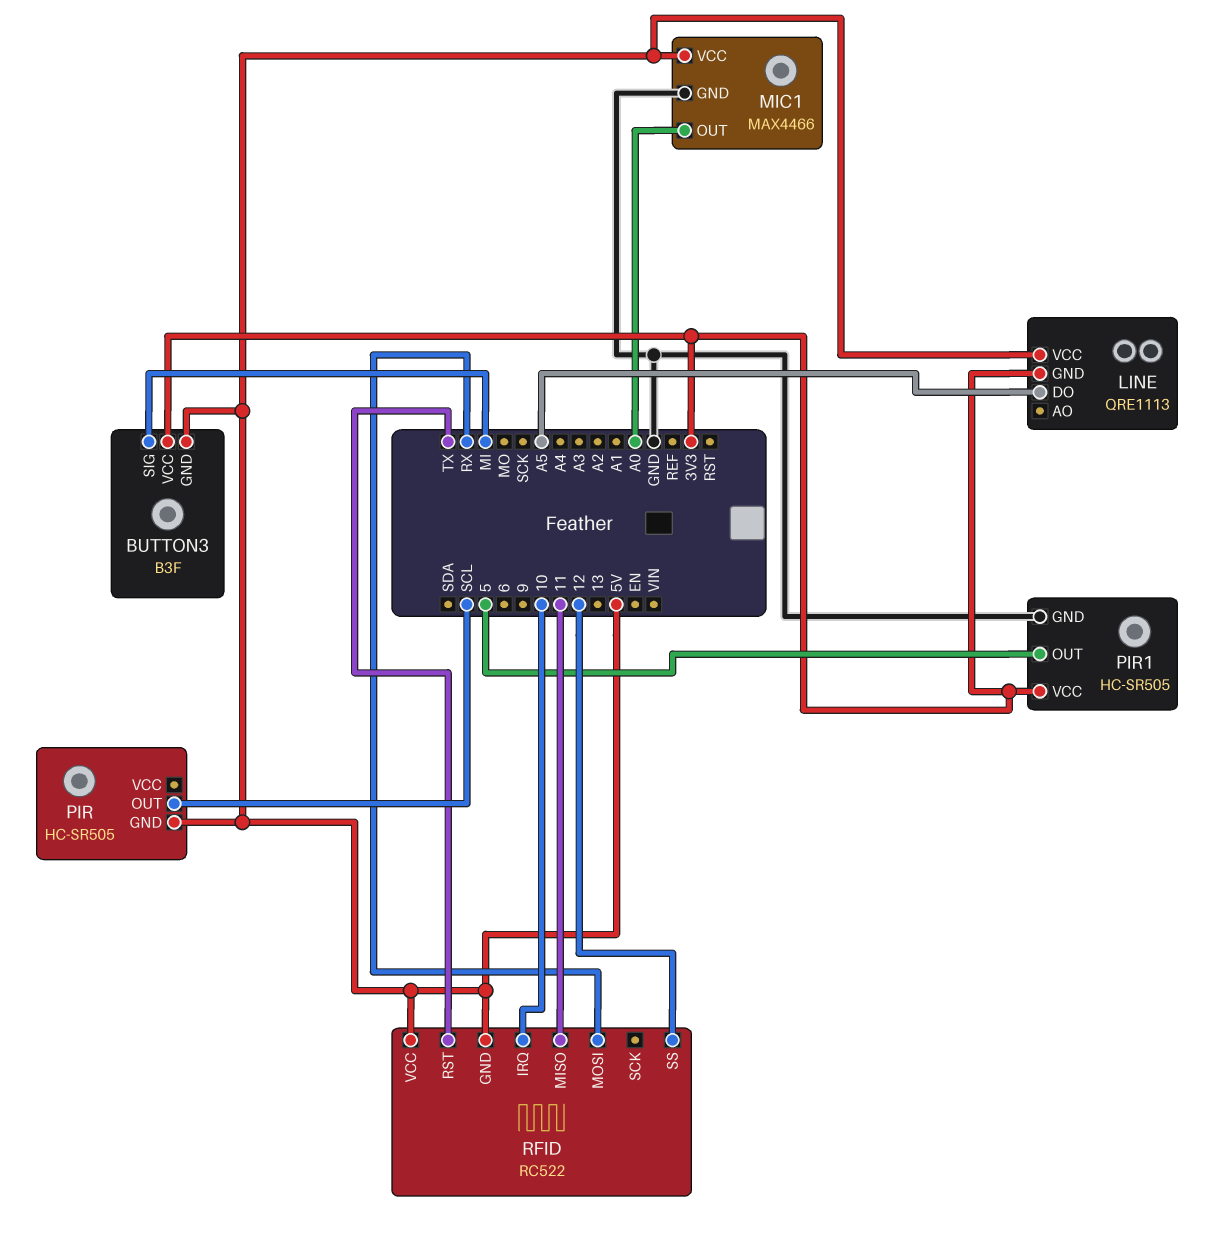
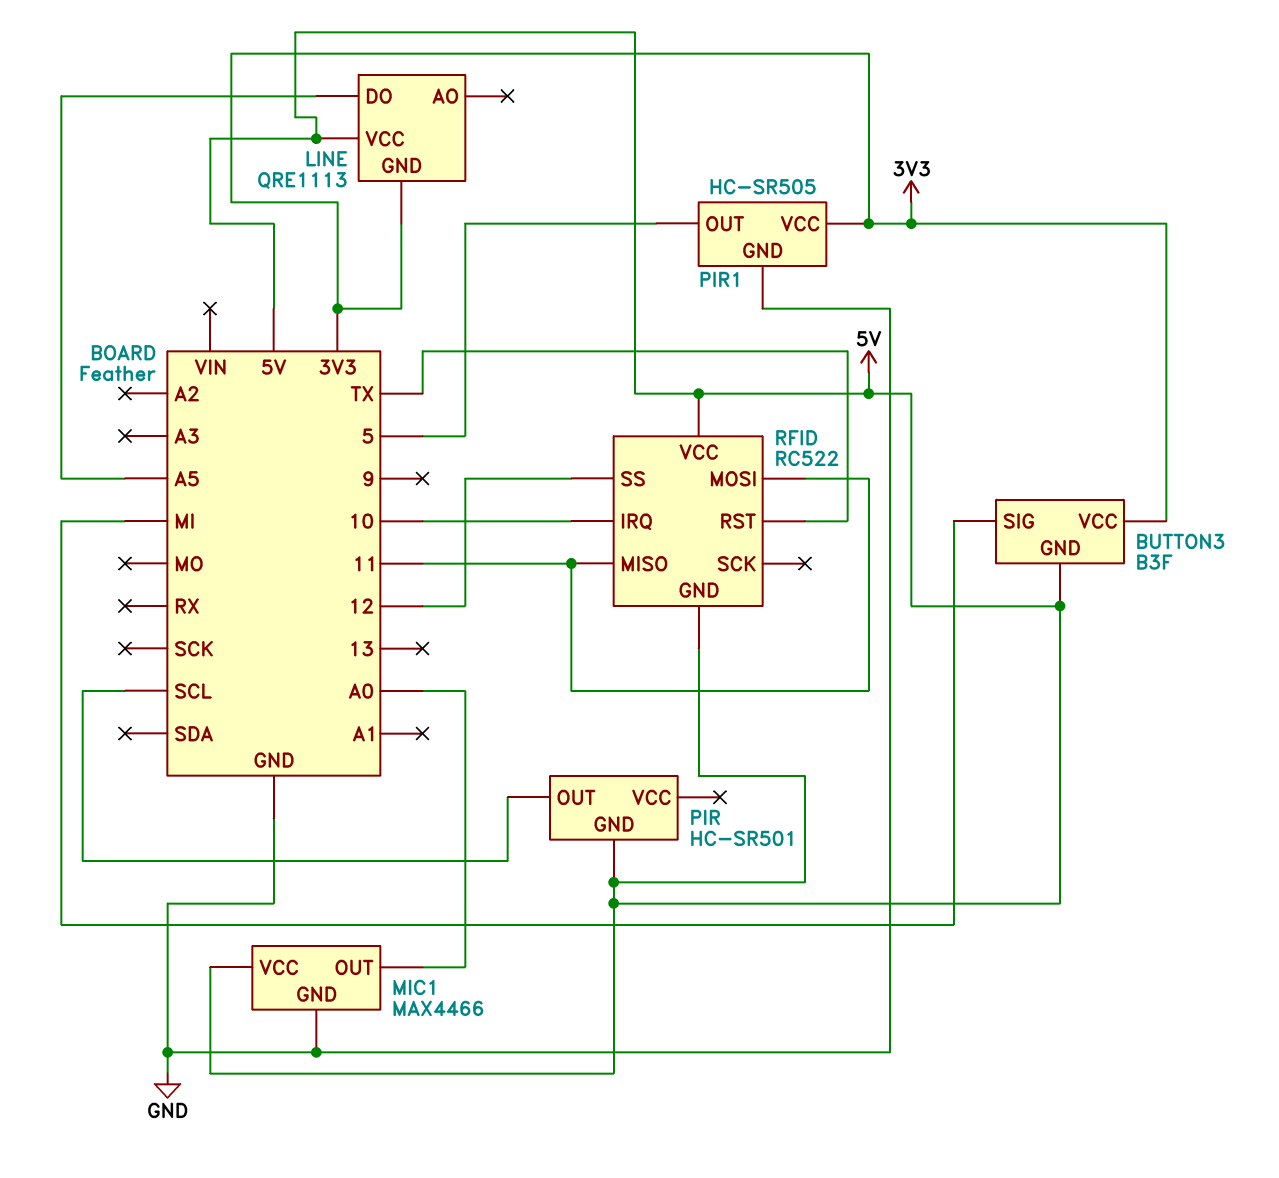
PIR: HC-SR505 -> HC-SR501
RFID pin MOSI: RX -> 11

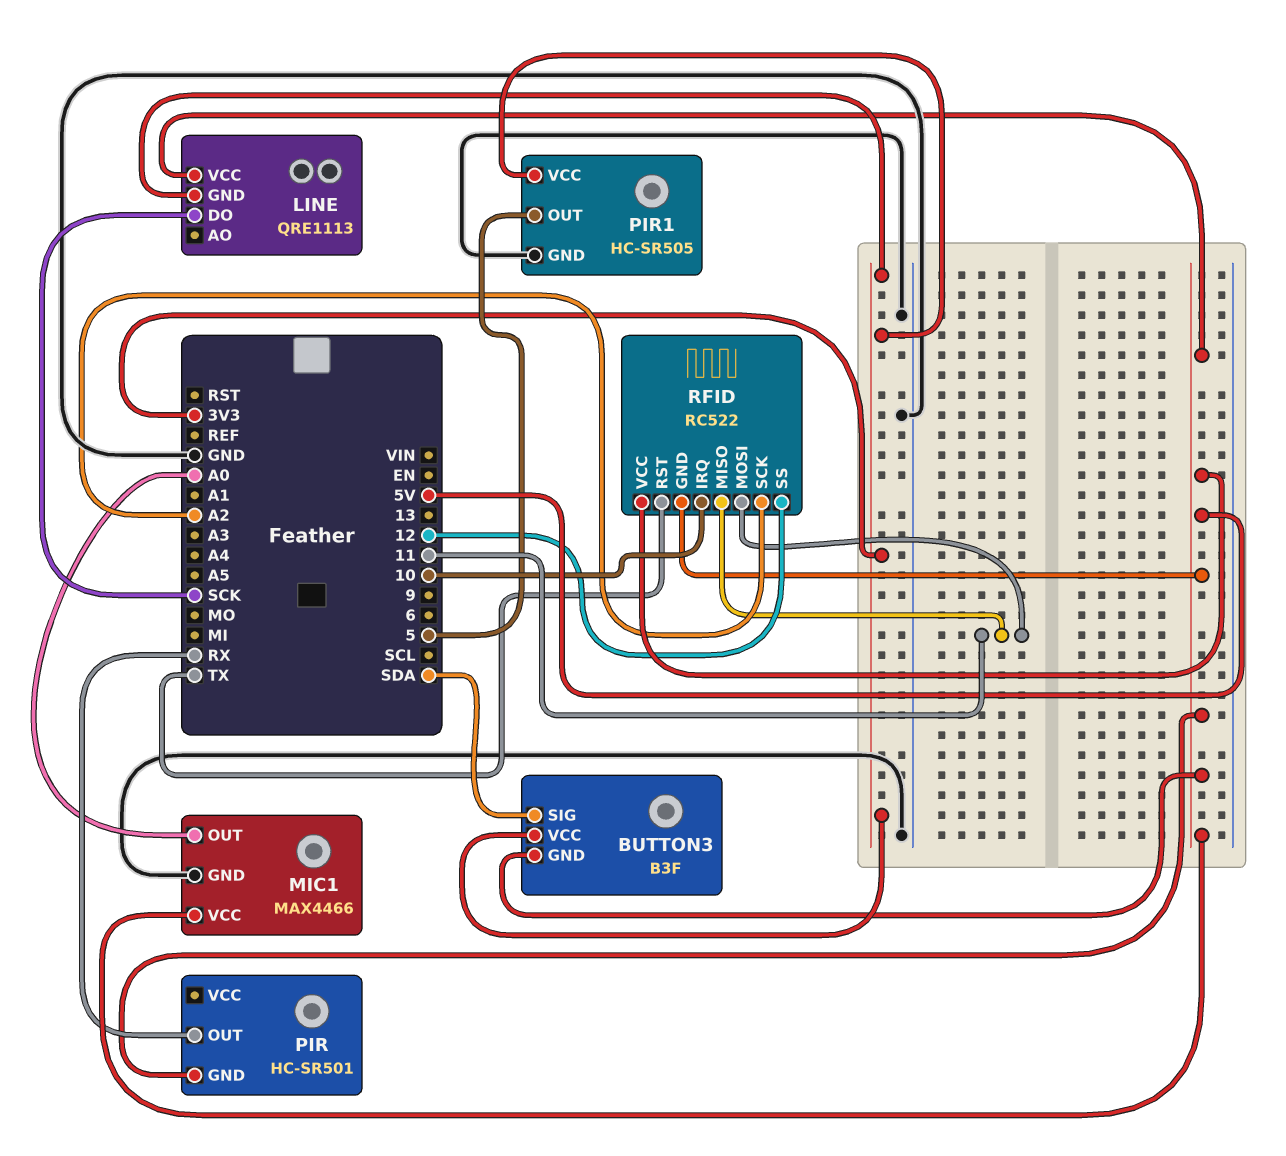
BUTTON3 pin SIG: MI -> SDA
LINE pin DO: A5 -> SCK
PIR pin OUT: SCL -> RX
RFID pin SCK: none -> A2

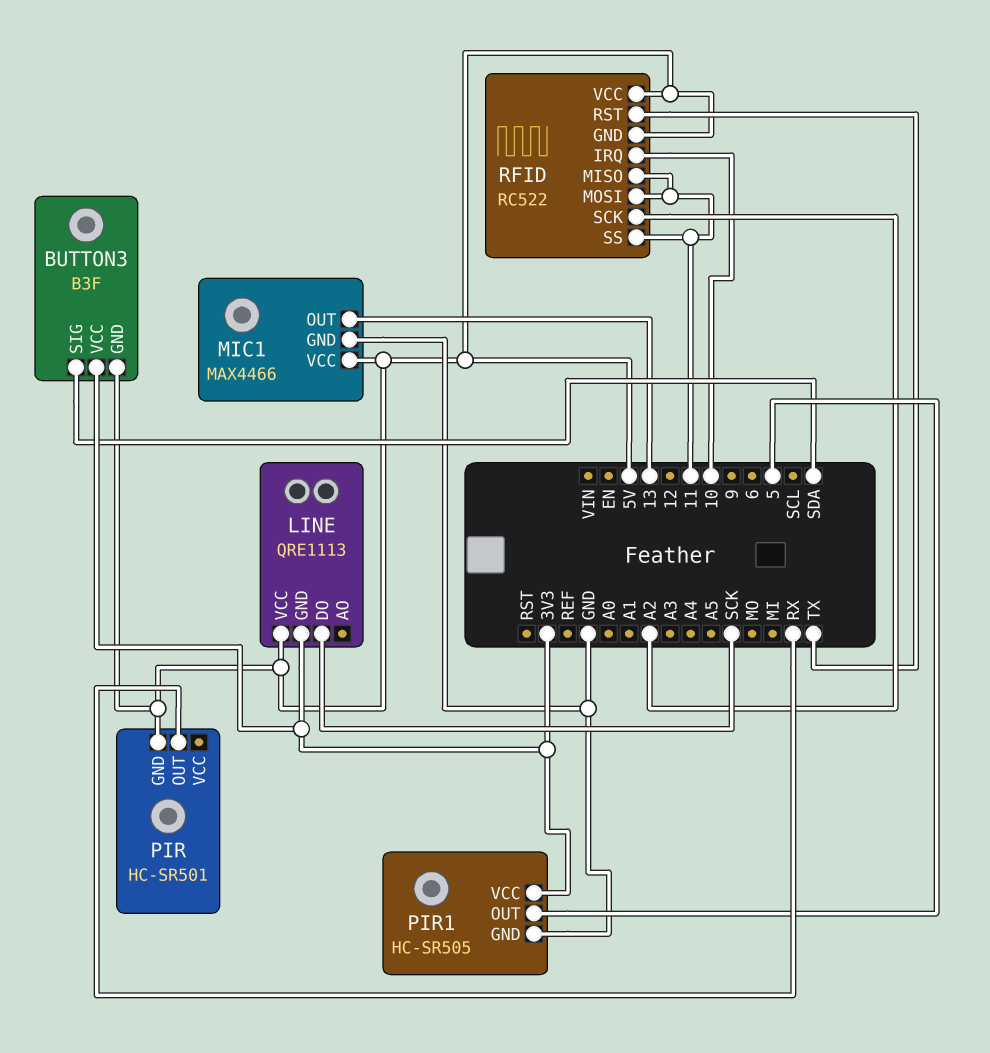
MIC1 pin OUT: A0 -> 13
RFID pin SS: 12 -> 11

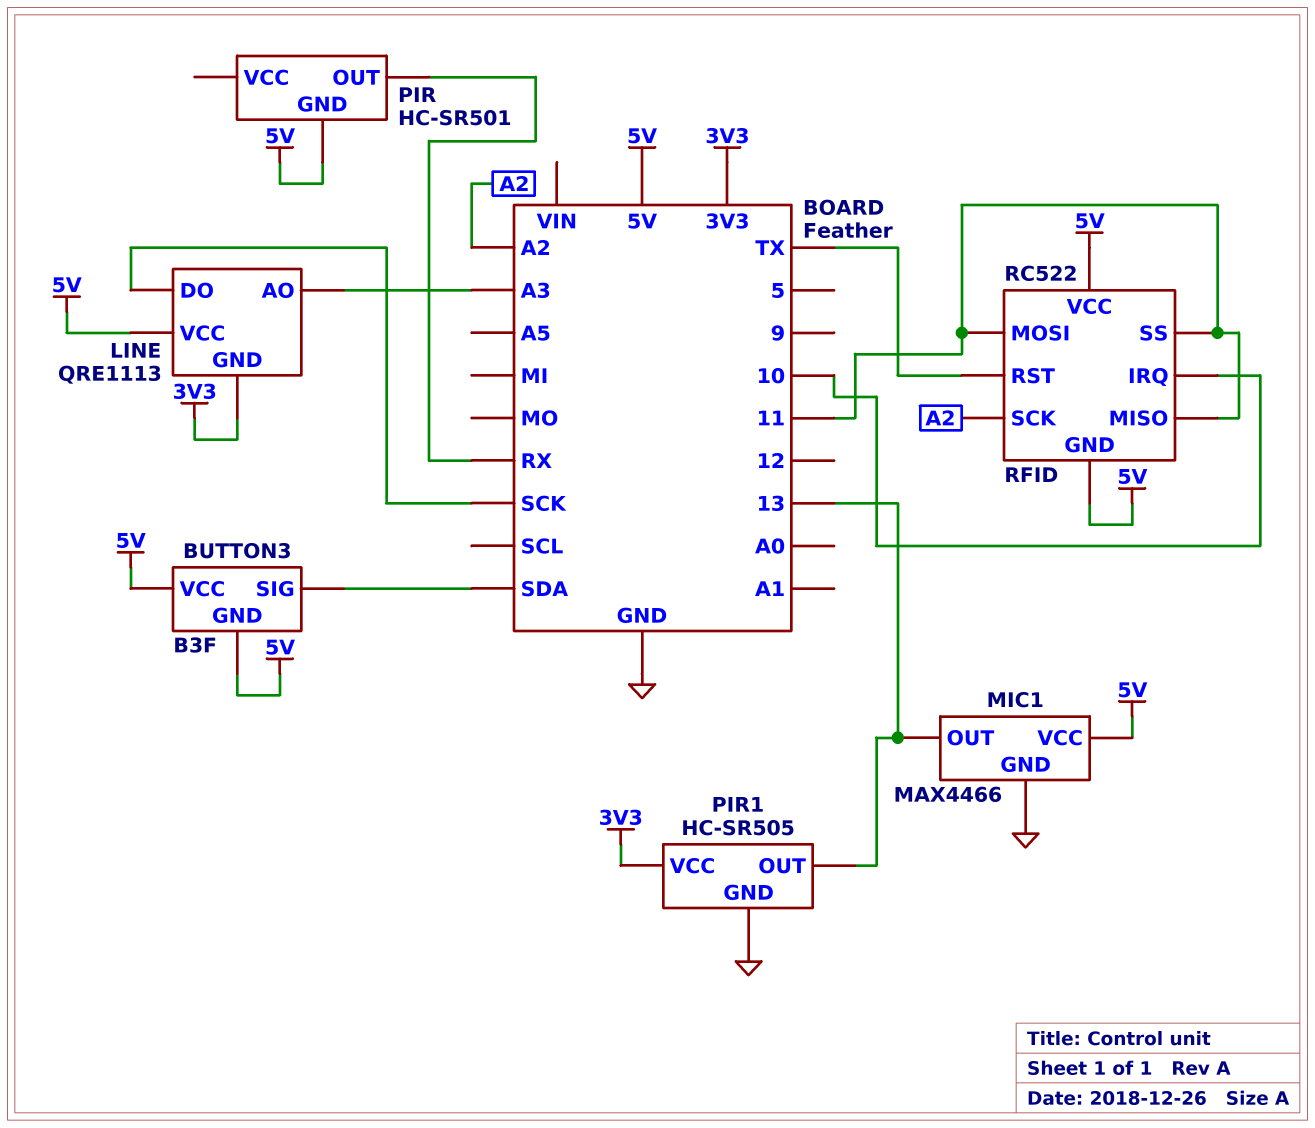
BUTTON3 pin VCC: 3V3 -> 5V
LINE pin AO: none -> A3
PIR1 pin OUT: 5 -> 13

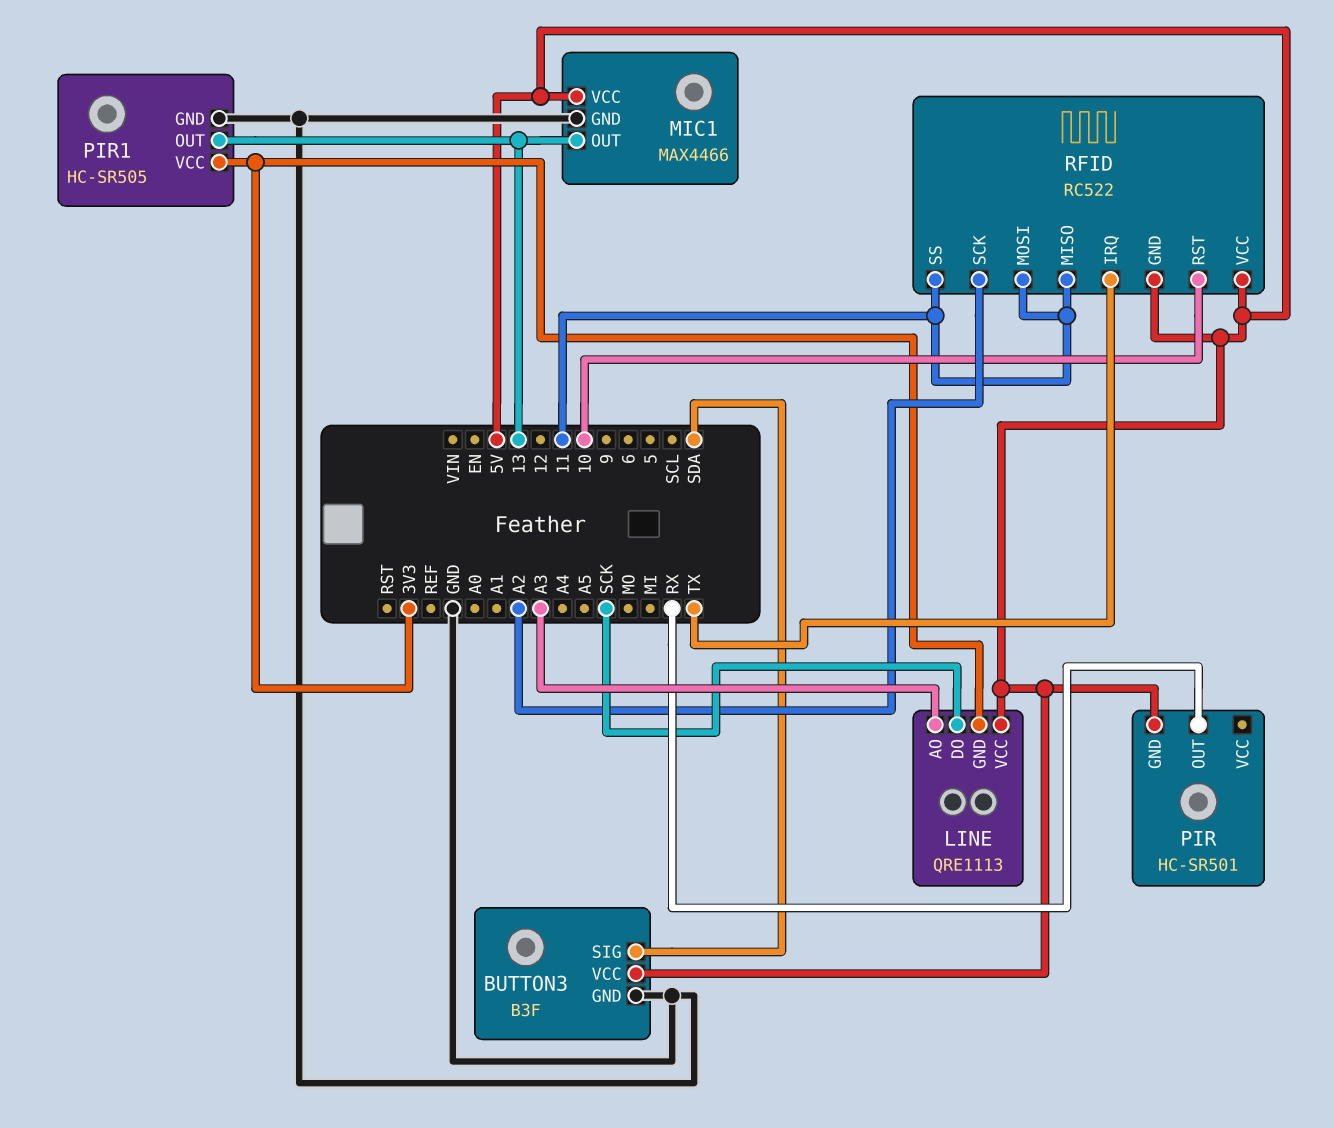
BUTTON3 pin GND: 5V -> GND
RFID pin IRQ: 10 -> TX
RFID pin RST: TX -> 10

